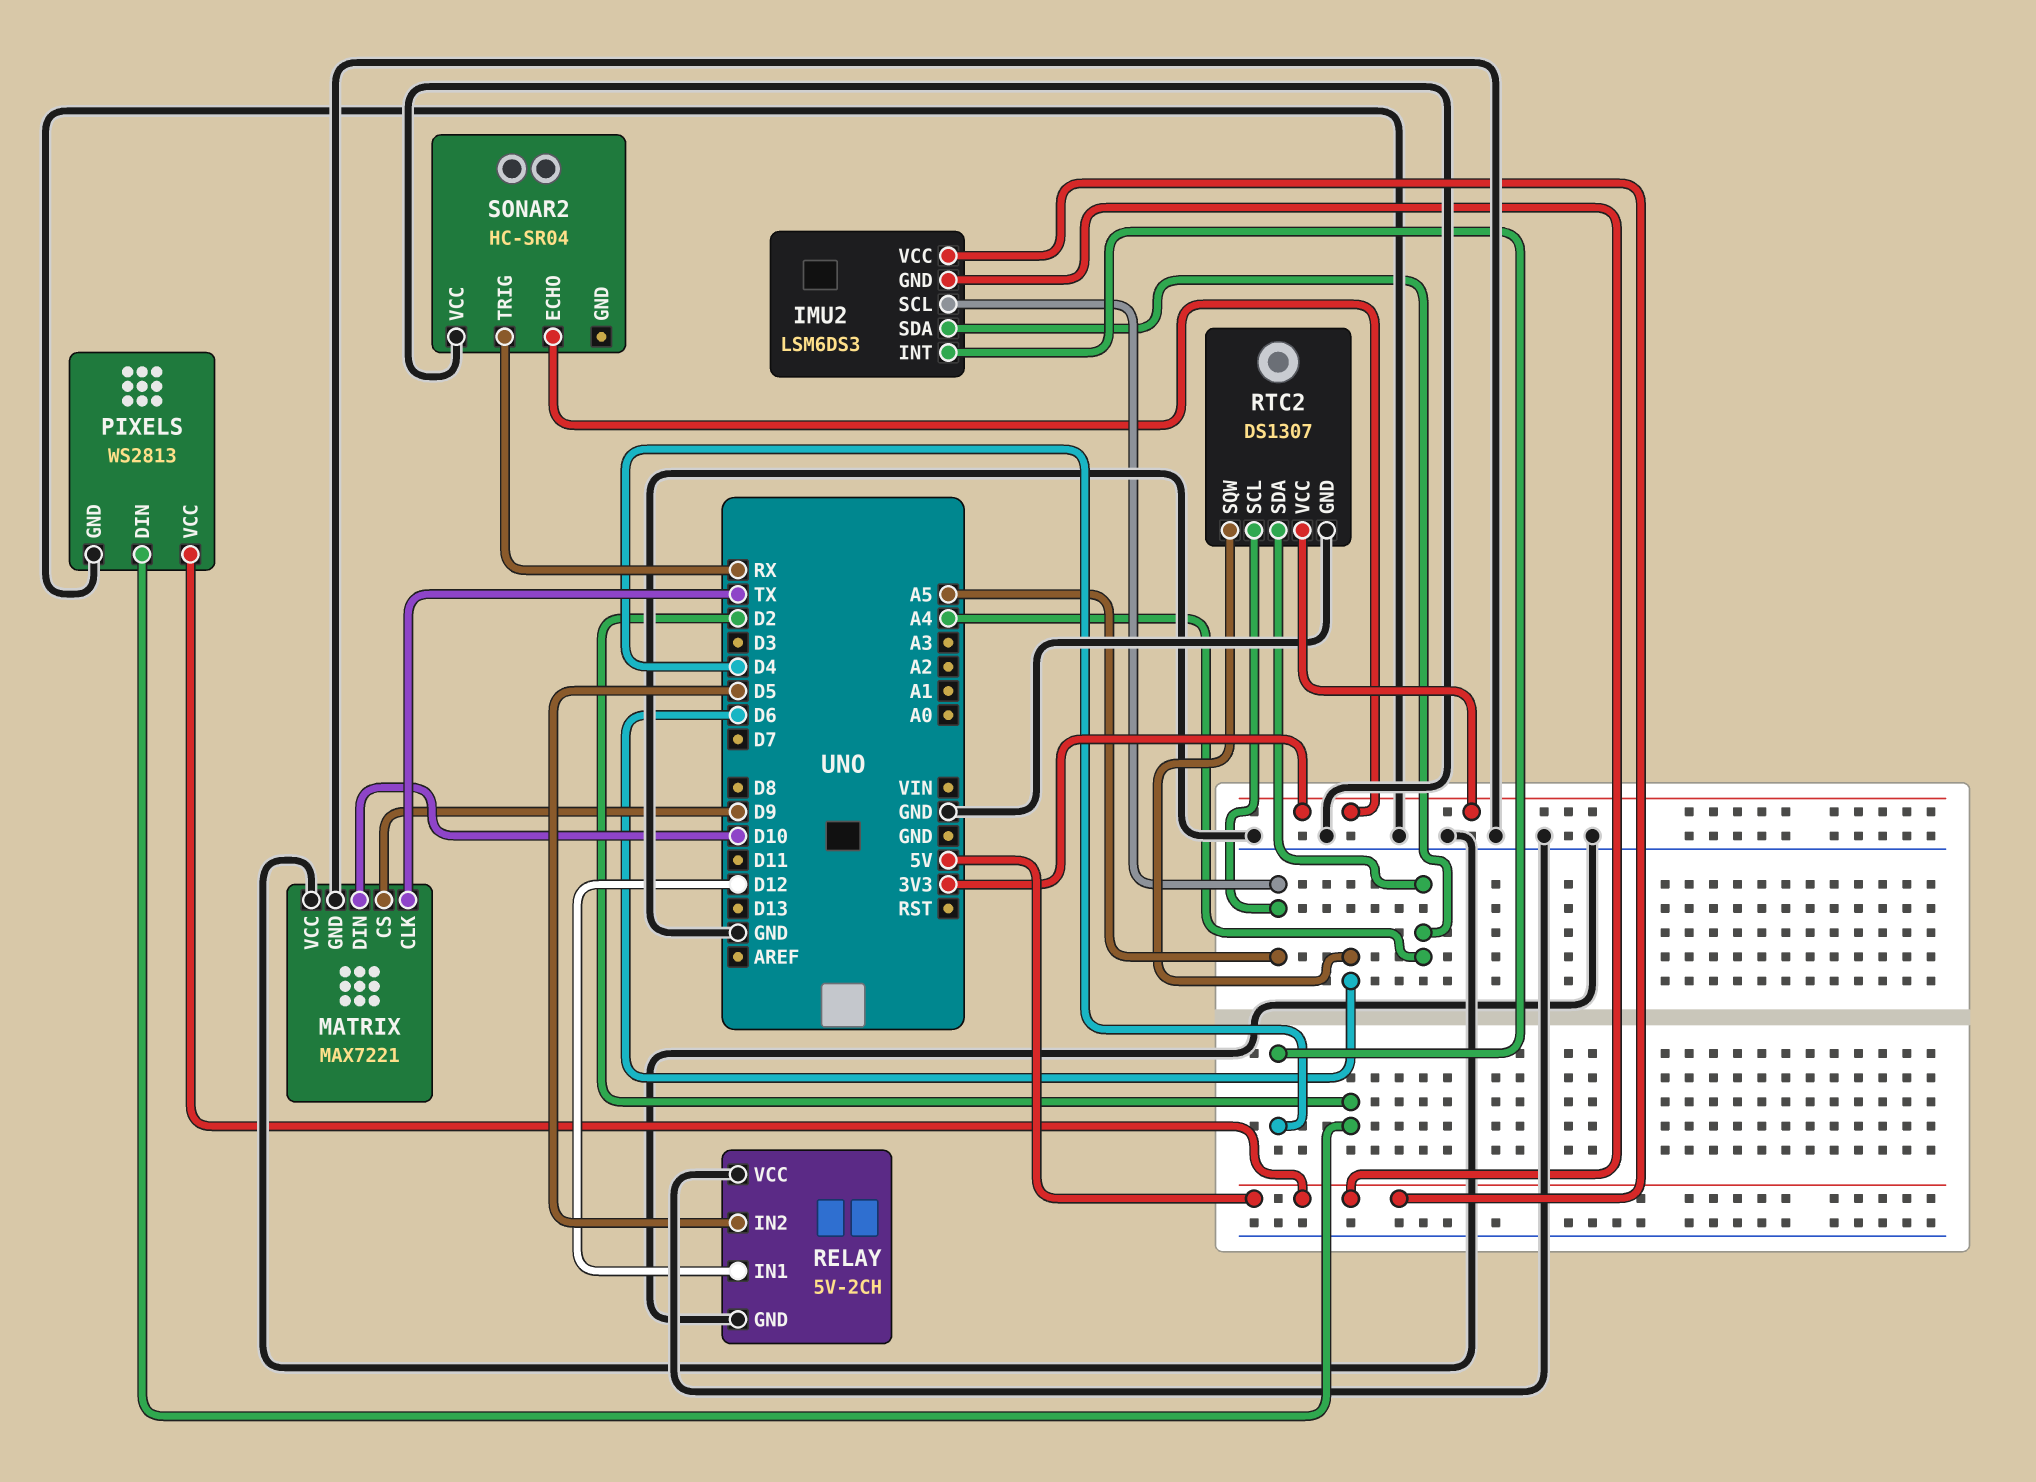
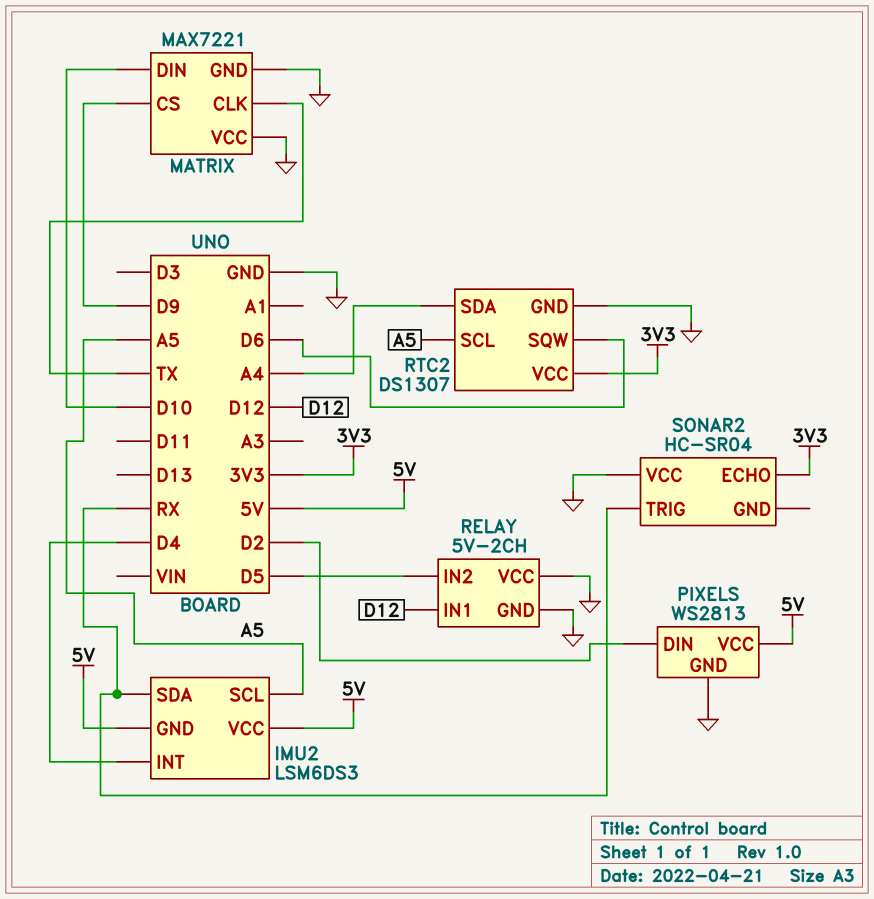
IMU2 pin SDA: A4 -> RX

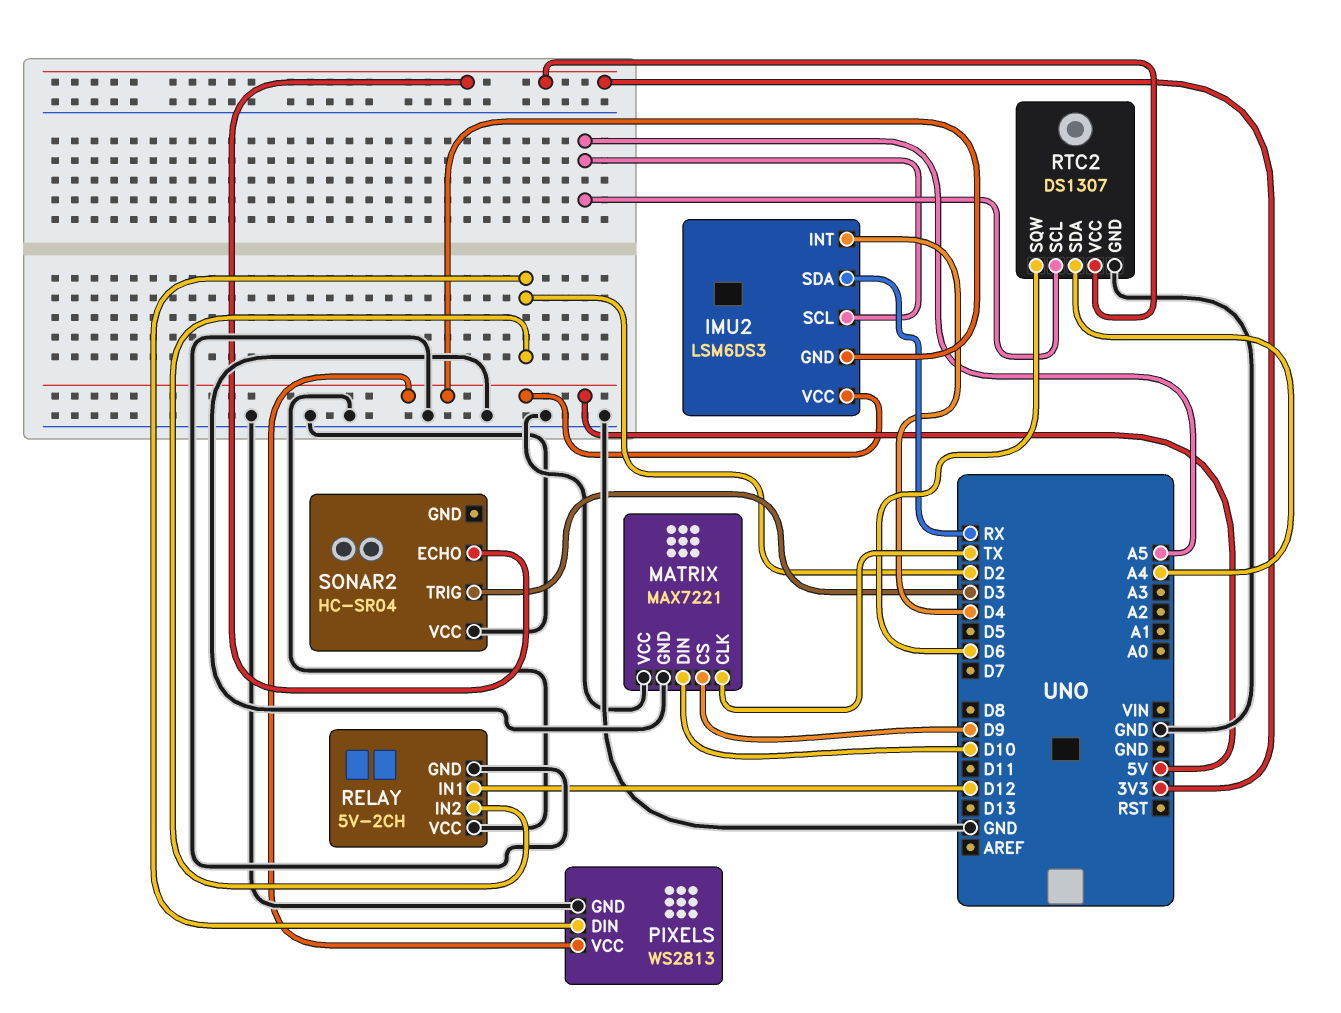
RELAY pin IN2: D5 -> D2
SONAR2 pin TRIG: RX -> D3

